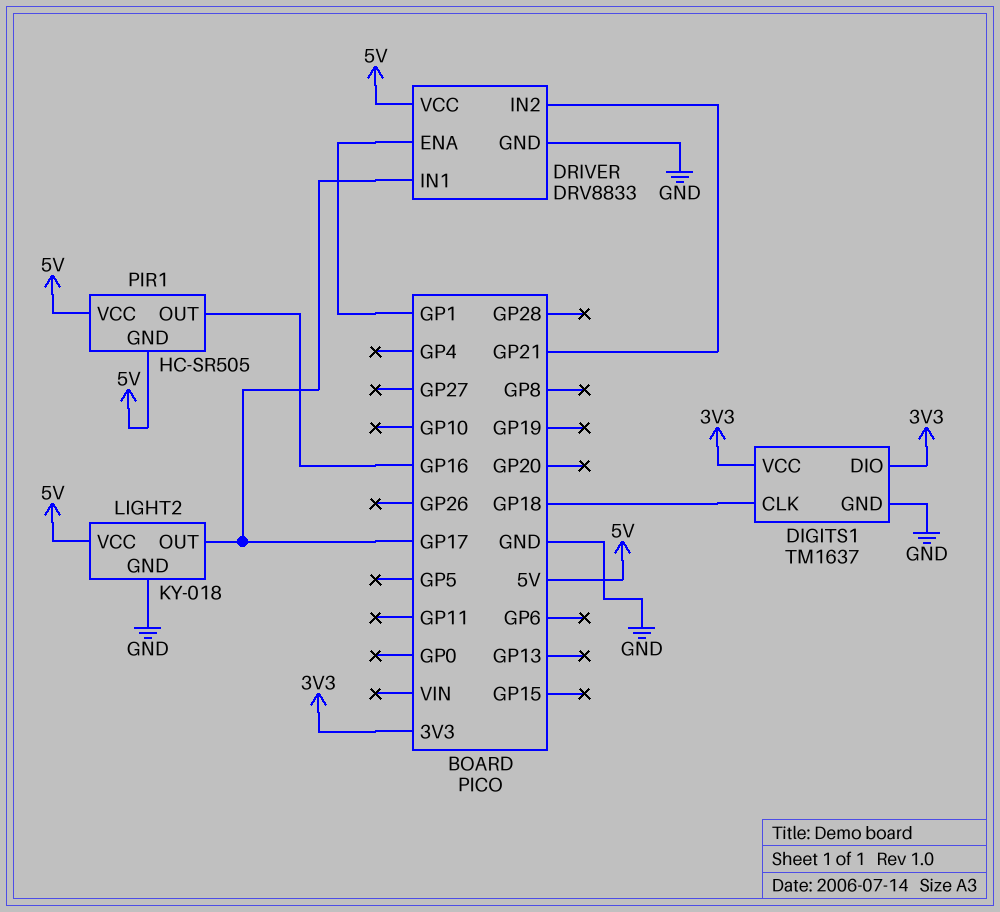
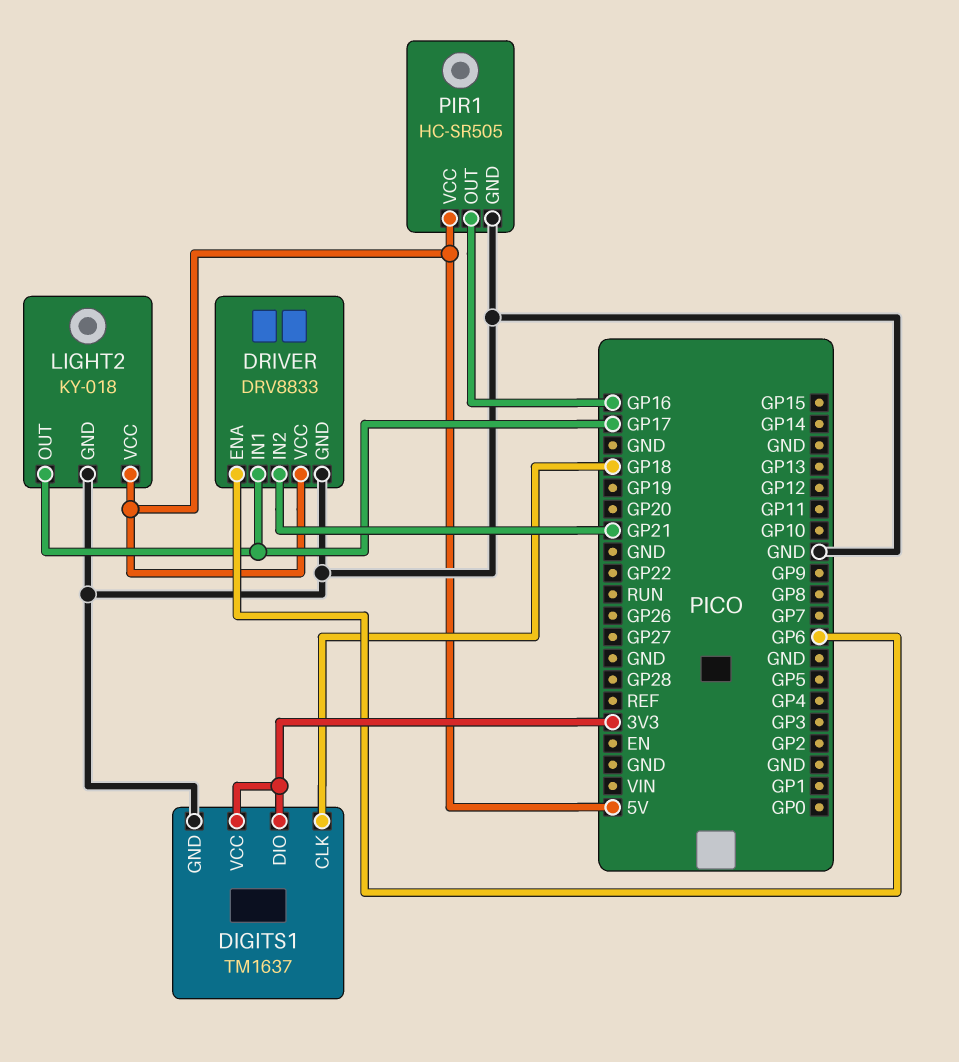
DRIVER pin ENA: GP1 -> GP6
PIR1 pin GND: 5V -> GND

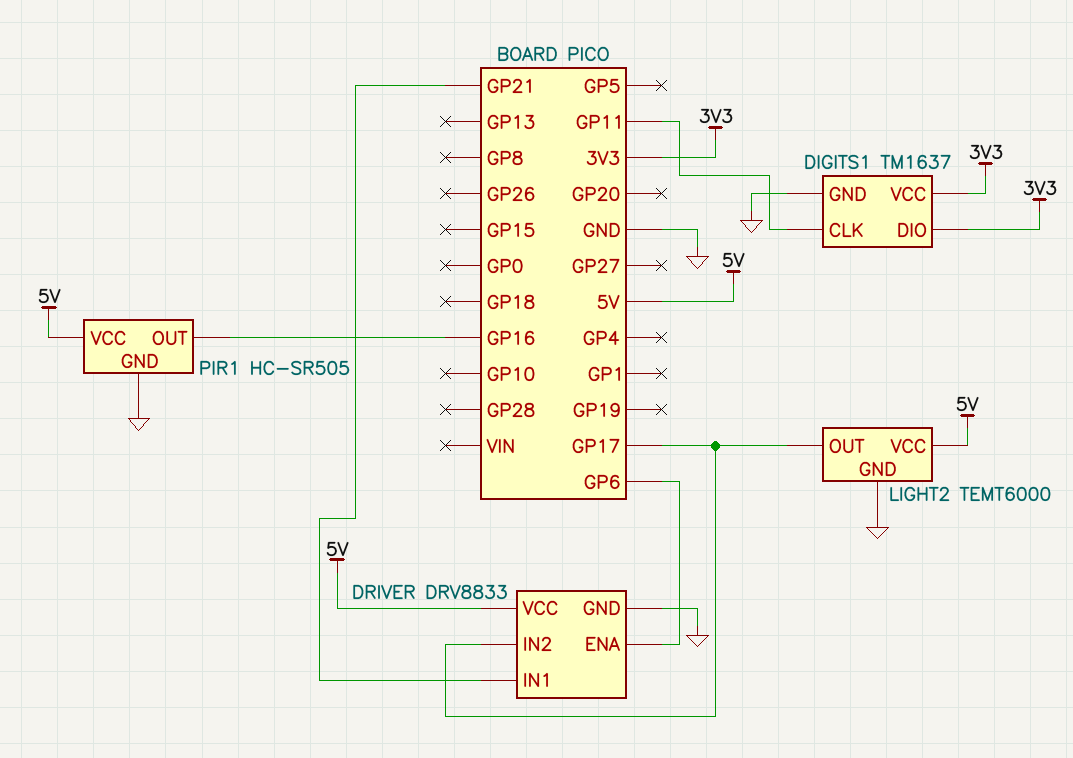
DIGITS1 pin CLK: GP18 -> GP11
DRIVER pin IN1: GP17 -> GP21
DRIVER pin IN2: GP21 -> GP17
LIGHT2: KY-018 -> TEMT6000

